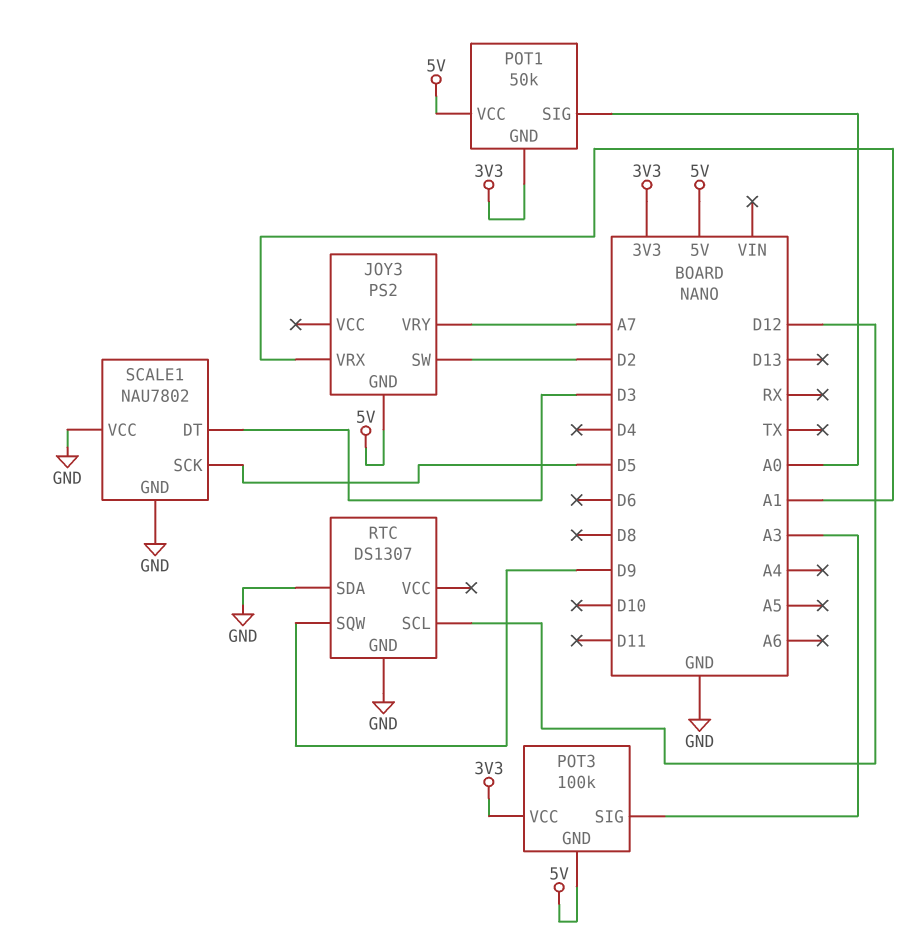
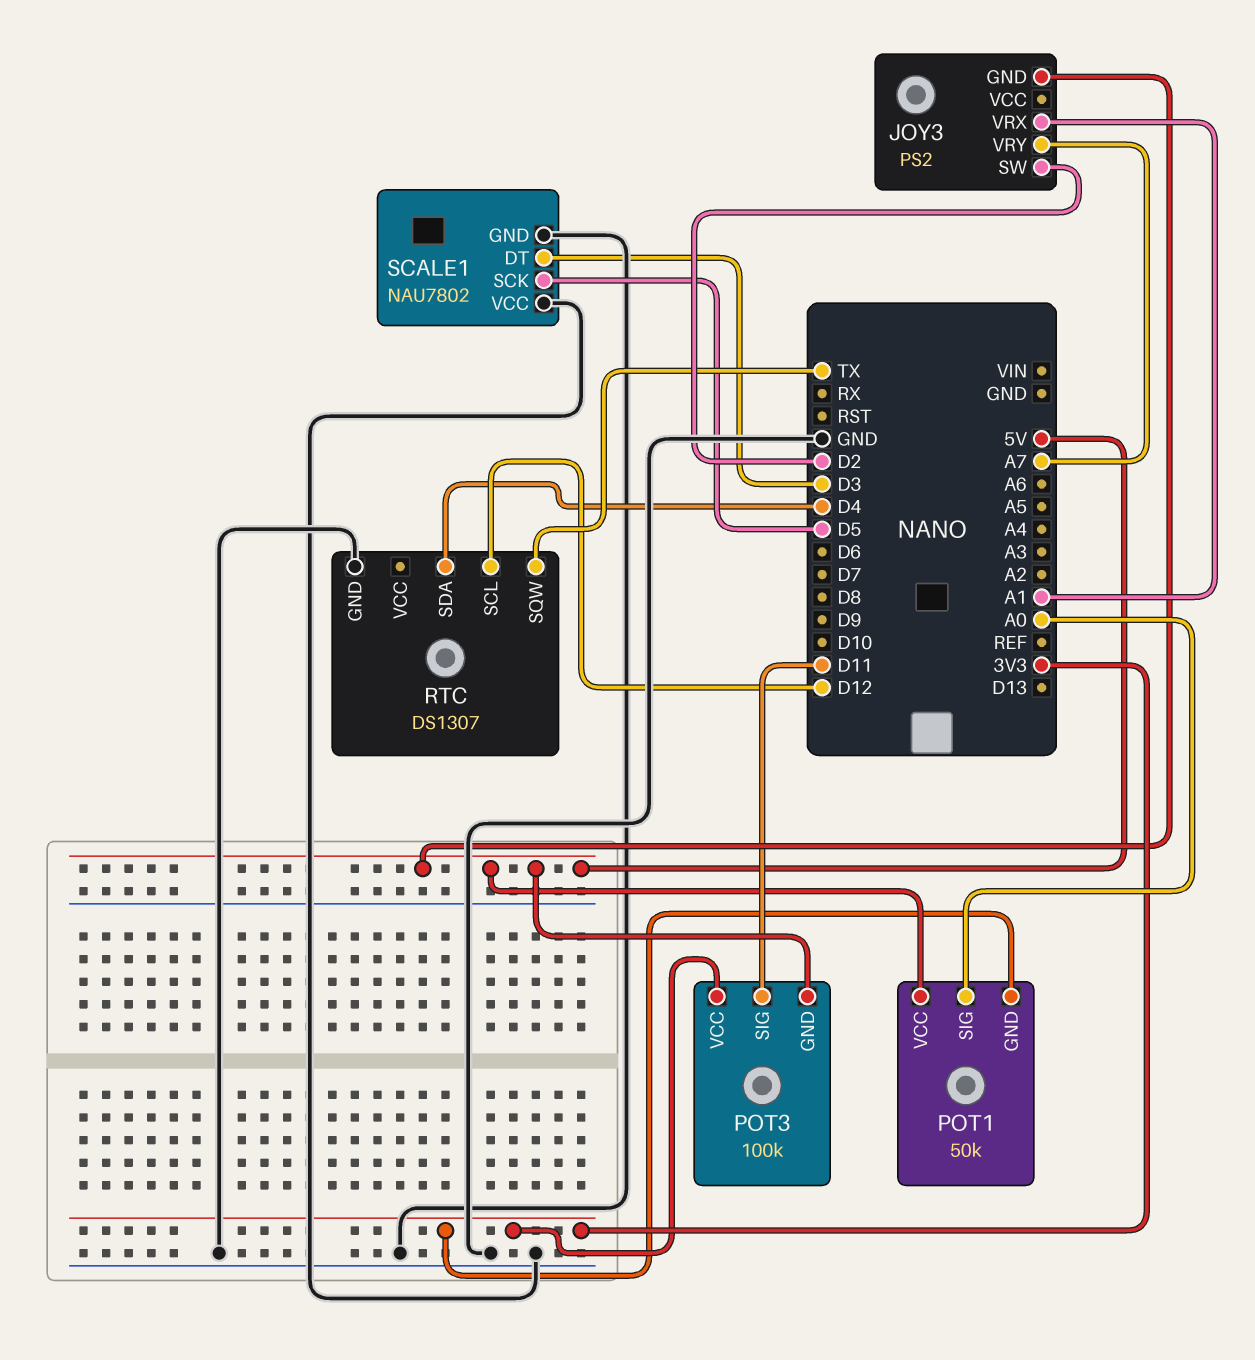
POT3 pin SIG: A3 -> D11
RTC pin SDA: GND -> D4
RTC pin SQW: D9 -> TX

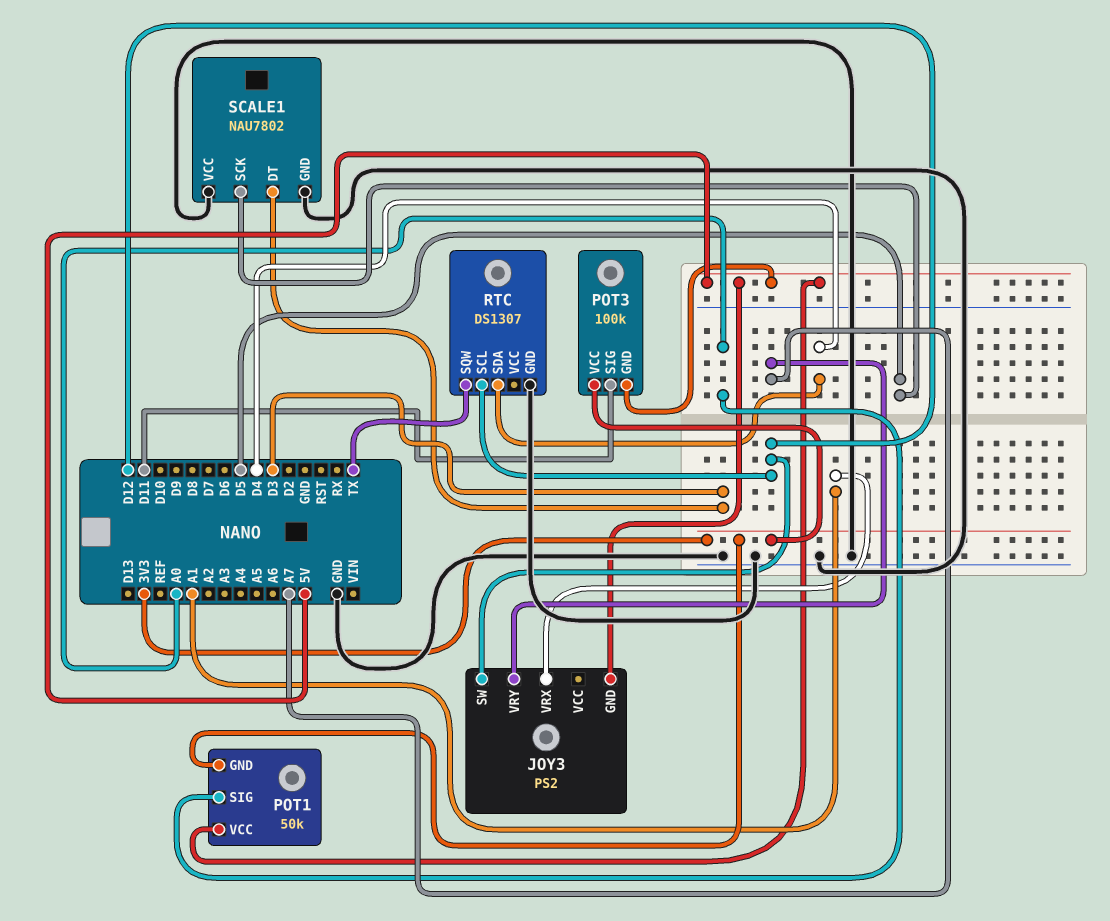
JOY3 pin SW: D2 -> D12

